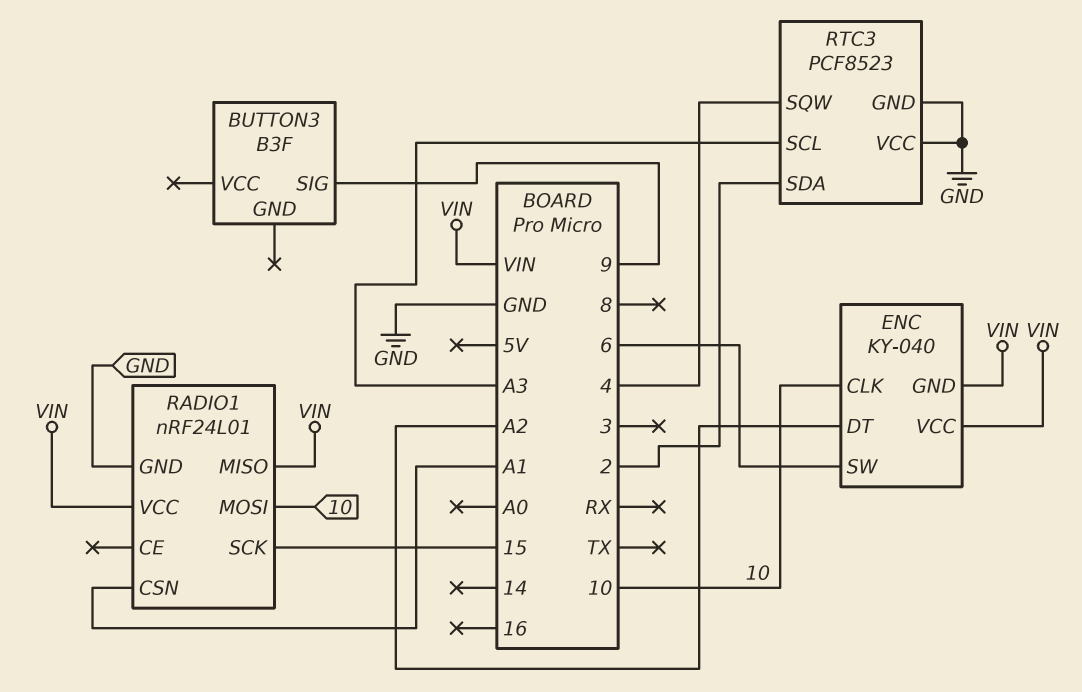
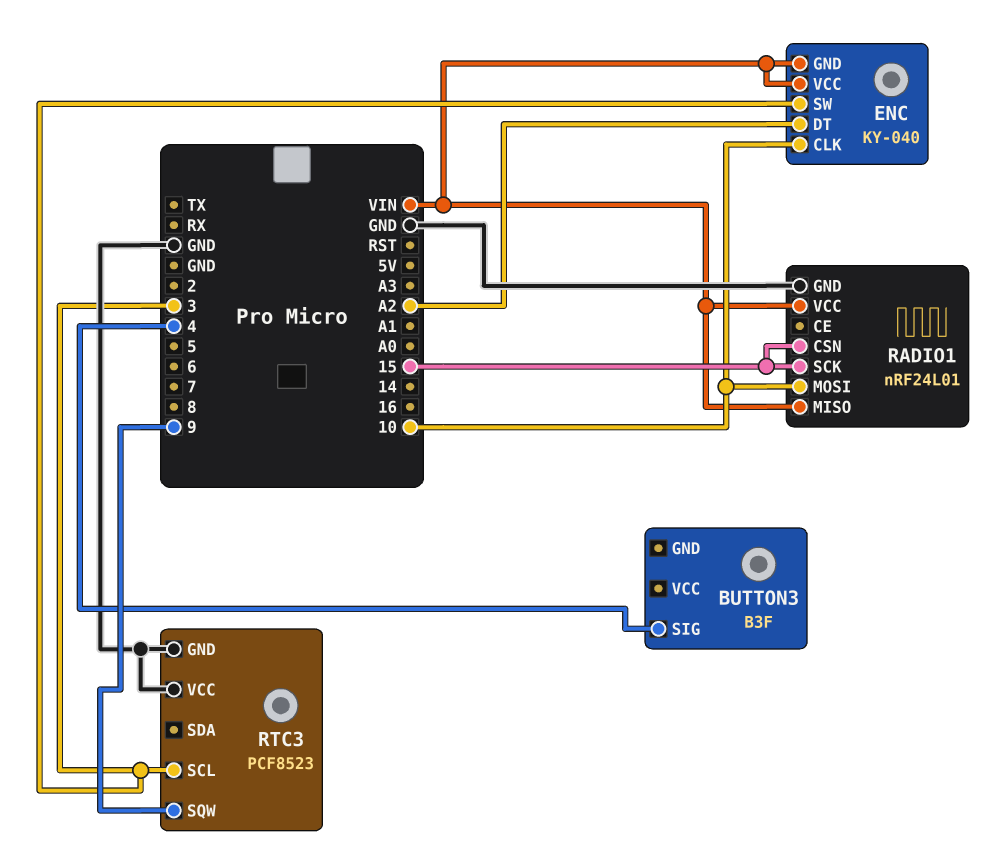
BUTTON3 pin SIG: 9 -> 4
ENC pin SW: 6 -> 3
RADIO1 pin CSN: A1 -> 15
RTC3 pin SCL: A3 -> 3
RTC3 pin SDA: 2 -> none
RTC3 pin SQW: 4 -> 9

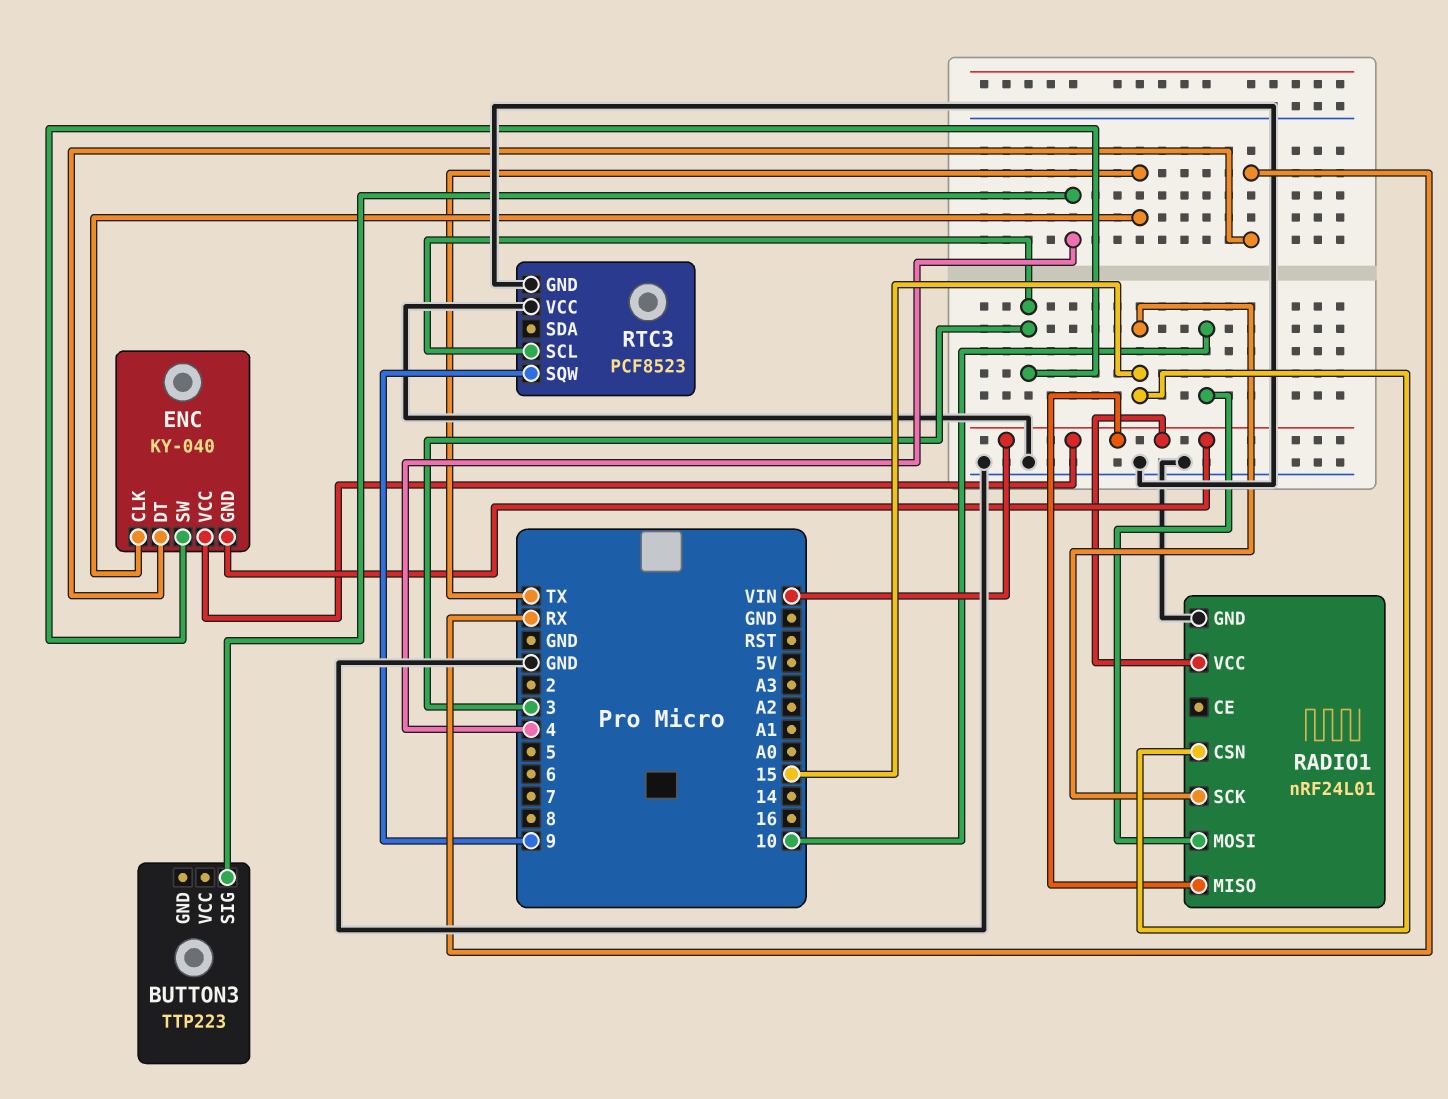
BUTTON3: B3F -> TTP223
ENC pin CLK: 10 -> TX
ENC pin DT: A2 -> RX

